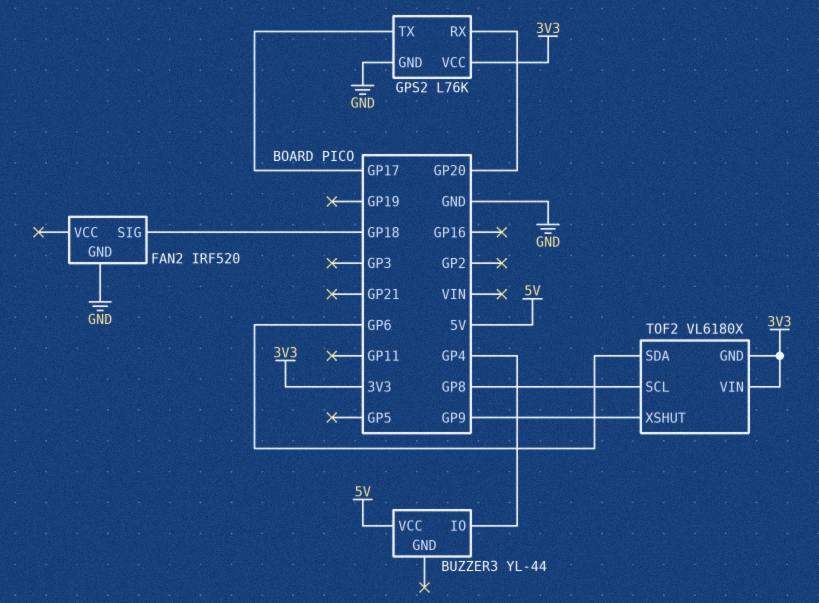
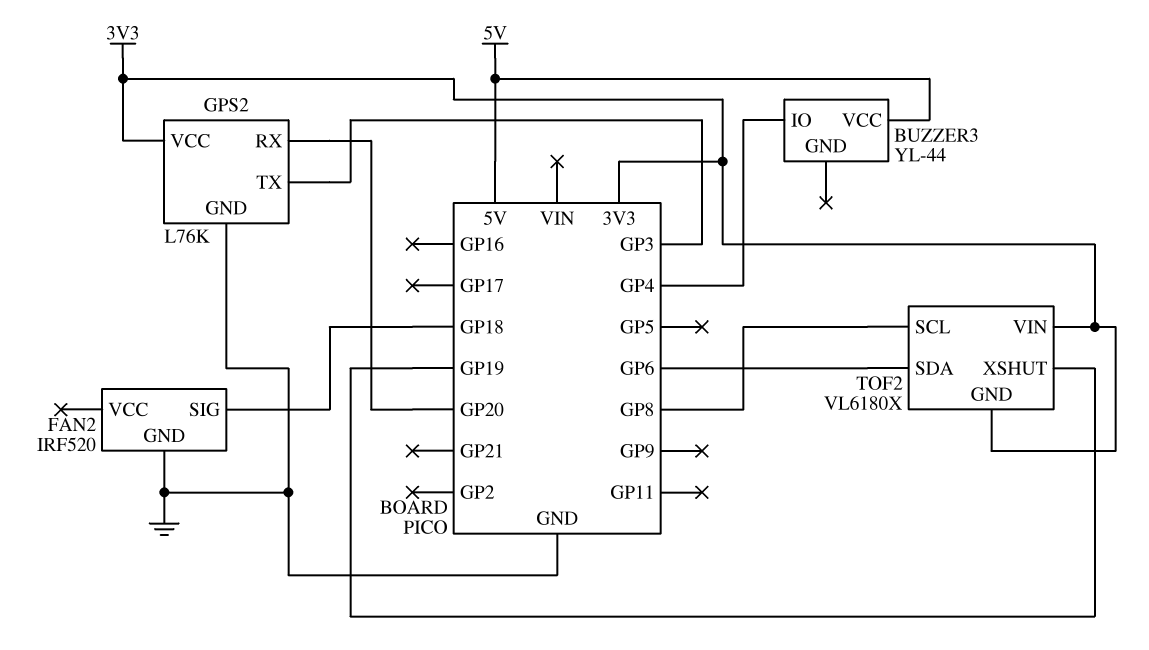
GPS2 pin TX: GP17 -> GP3
TOF2 pin XSHUT: GP9 -> GP19

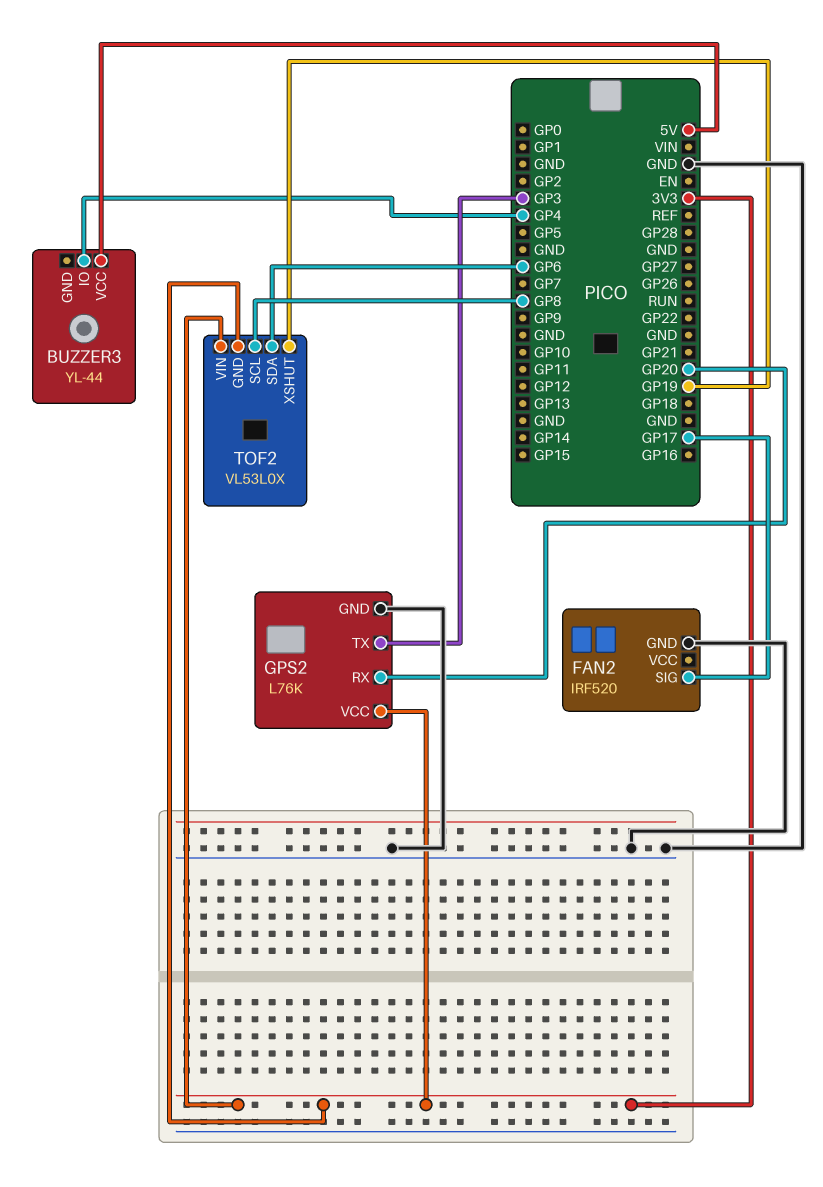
FAN2 pin SIG: GP18 -> GP17
TOF2: VL6180X -> VL53L0X

